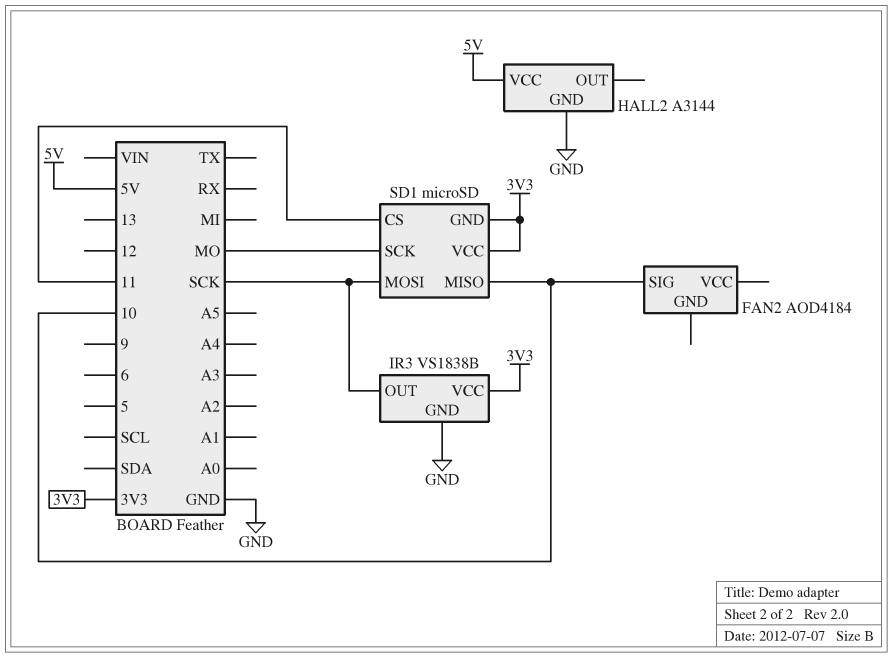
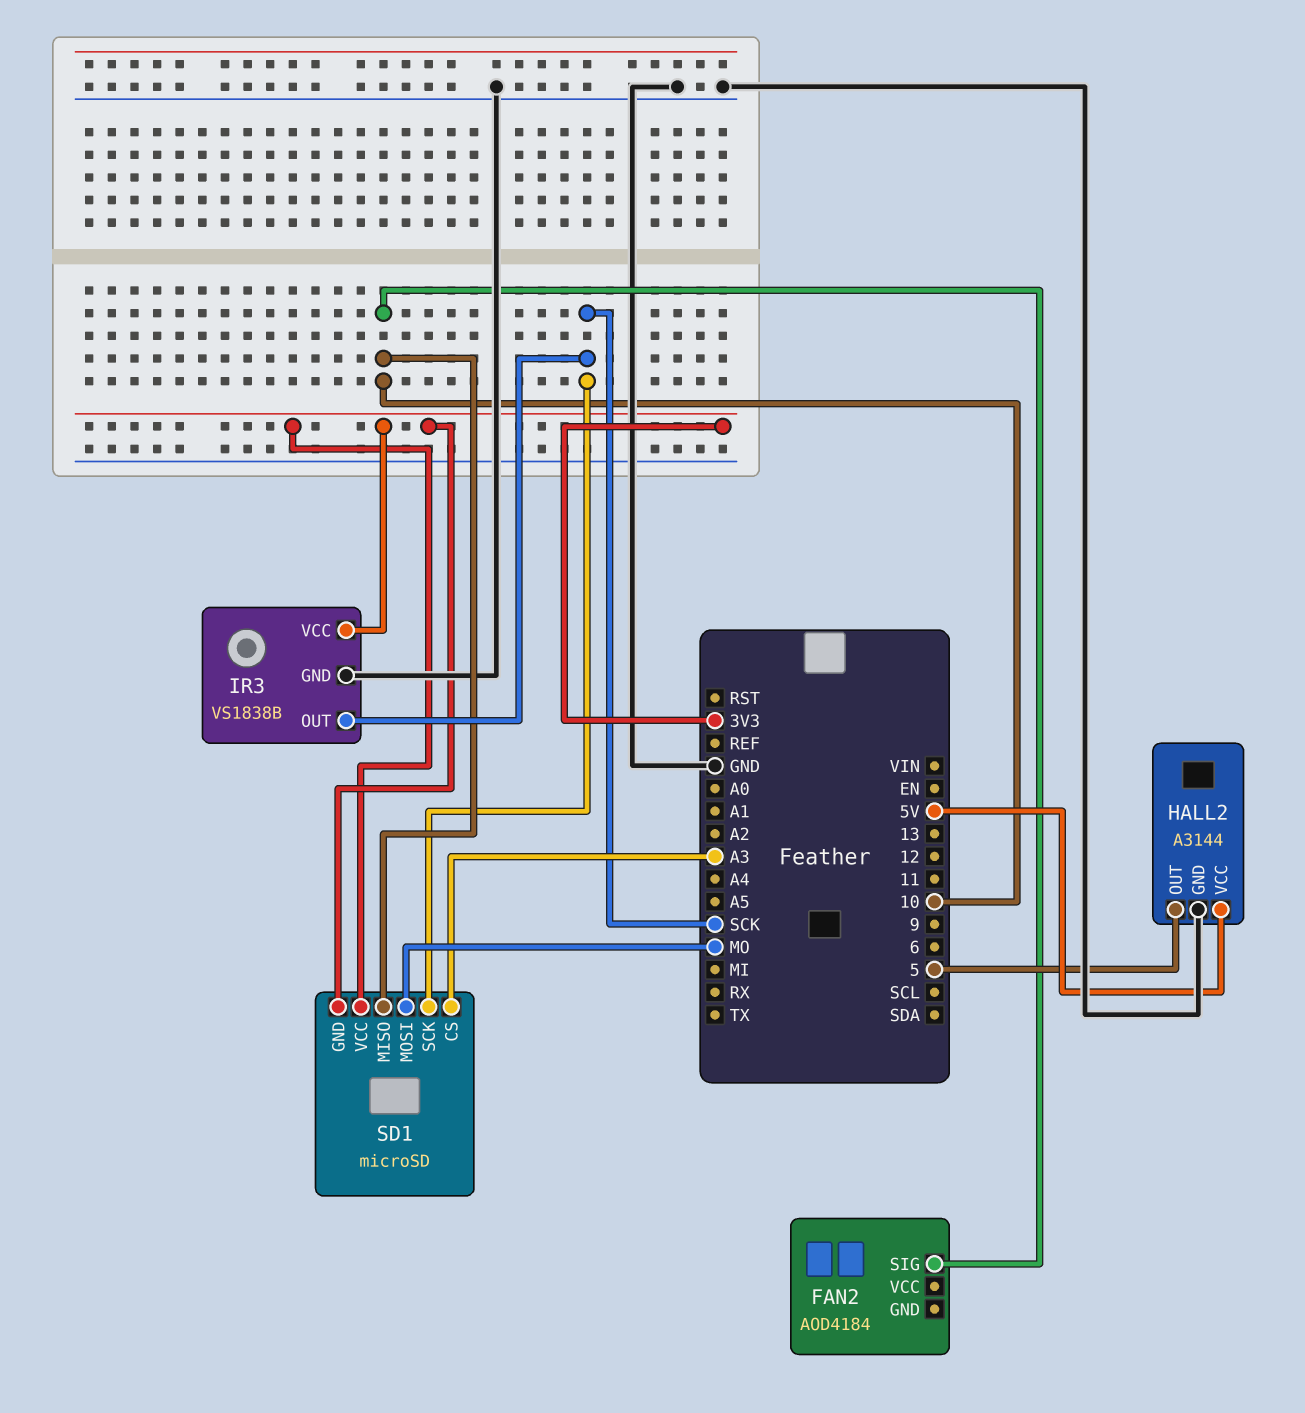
HALL2 pin OUT: none -> 5
SD1 pin CS: 11 -> A3
SD1 pin MOSI: SCK -> MO
SD1 pin SCK: MO -> SCK

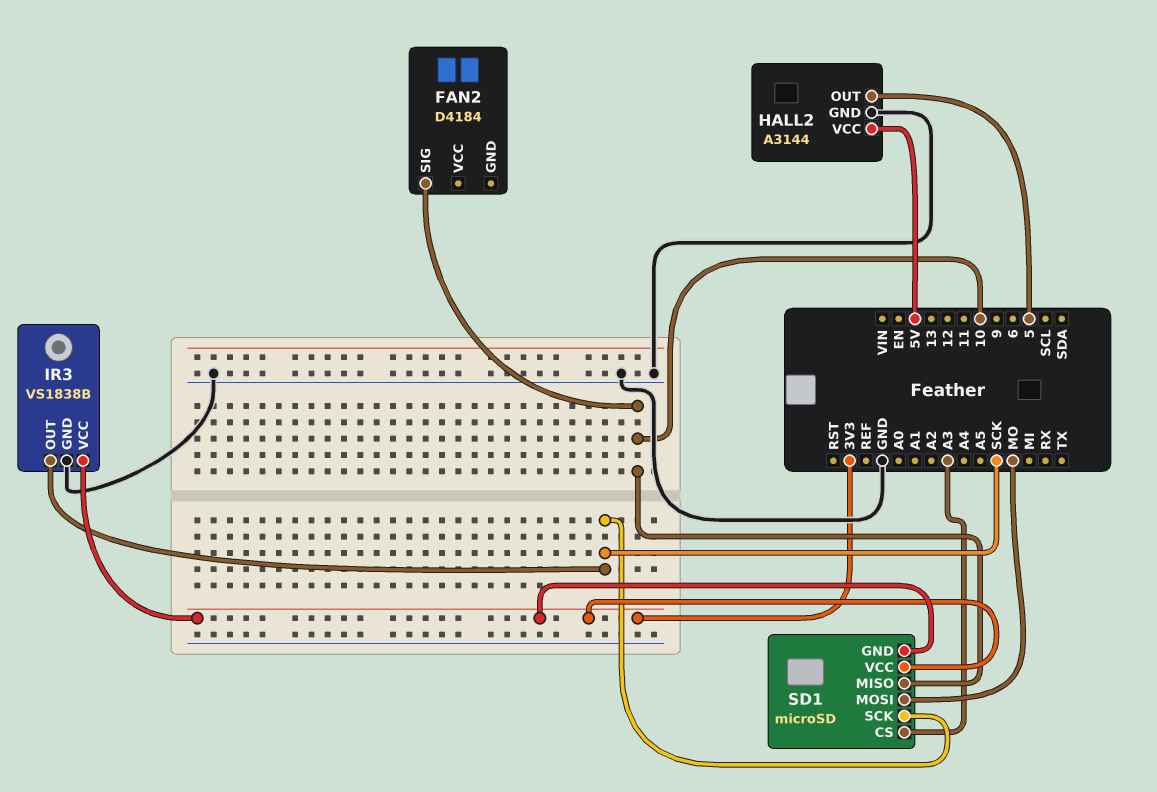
FAN2: AOD4184 -> D4184

